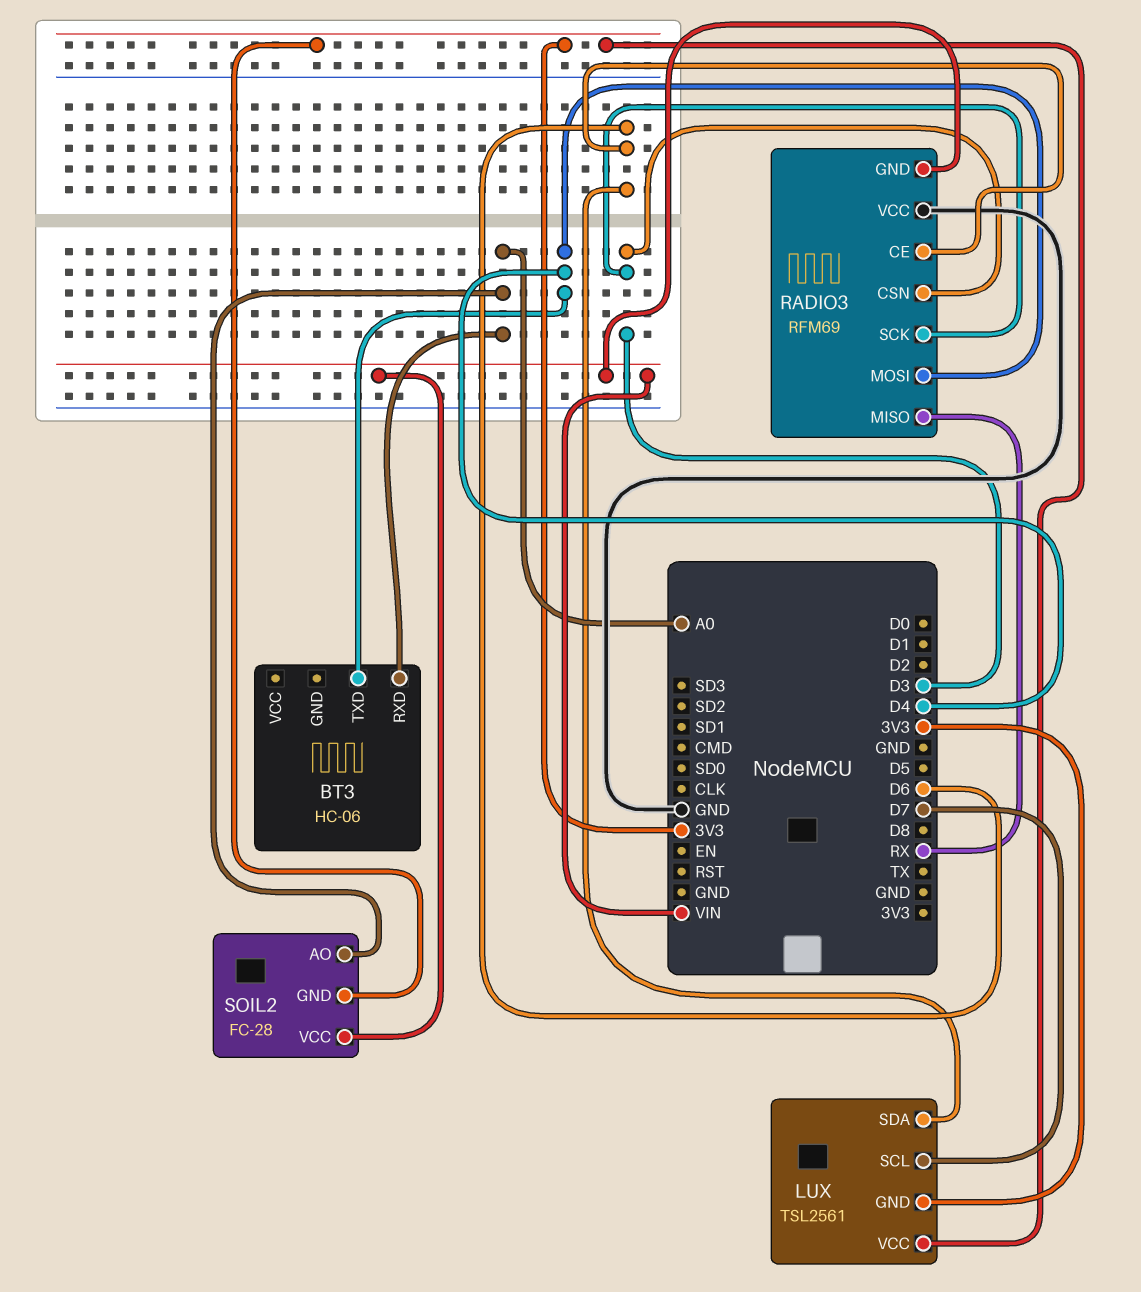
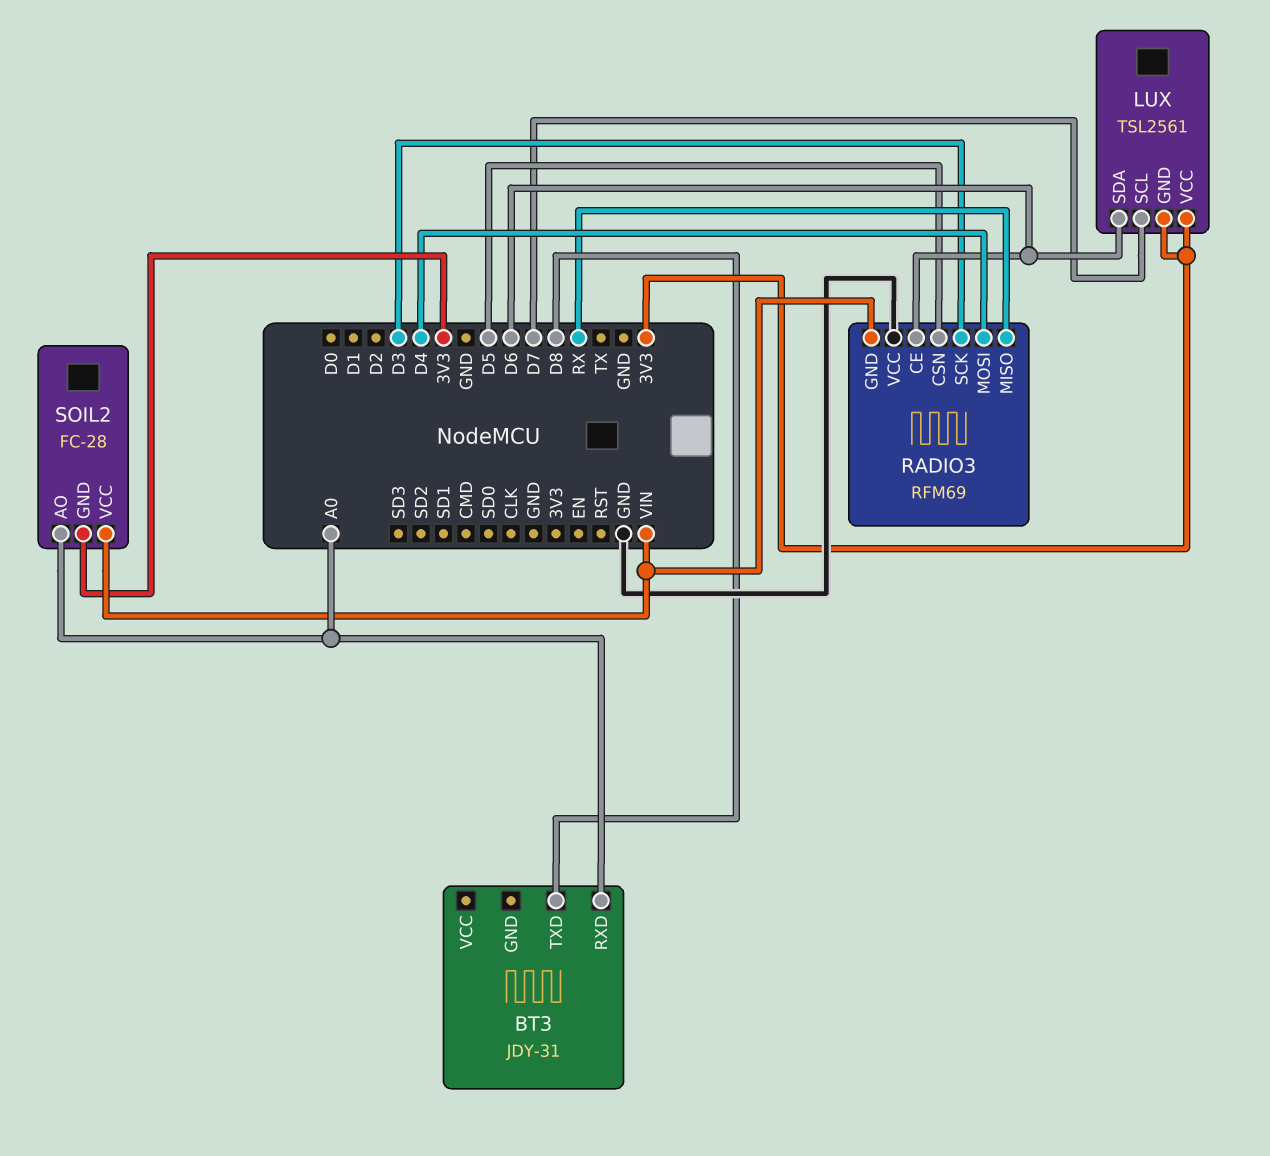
BT3: HC-06 -> JDY-31
BT3 pin TXD: D4 -> D8
RADIO3 pin CSN: D3 -> D5

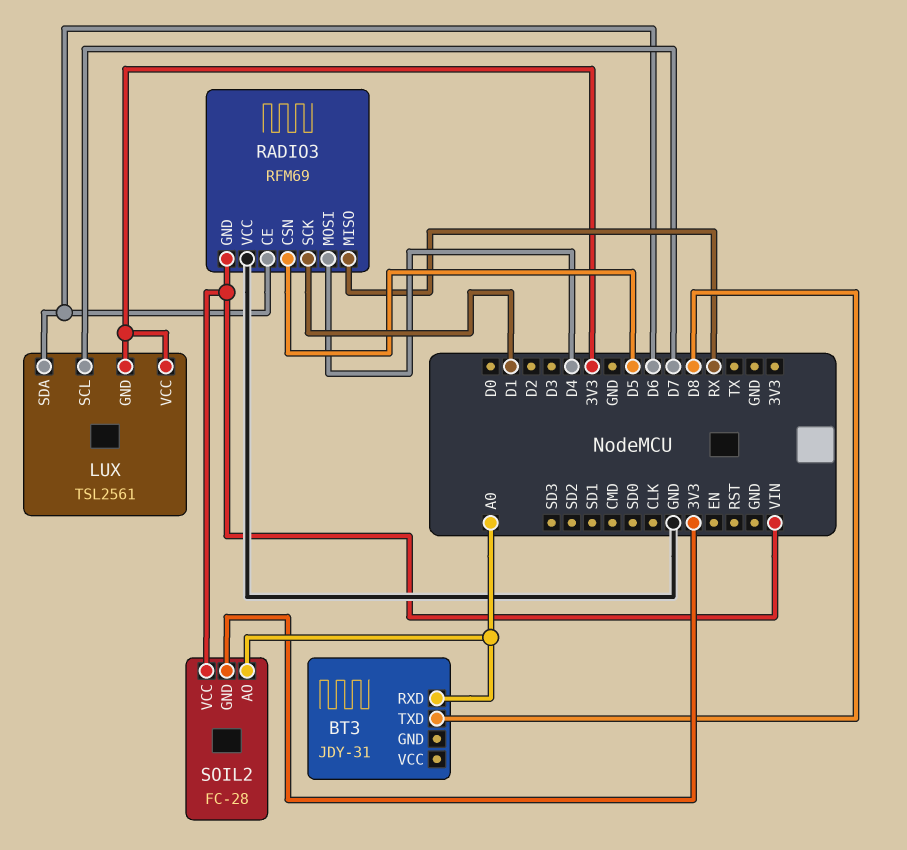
RADIO3 pin SCK: D3 -> D1

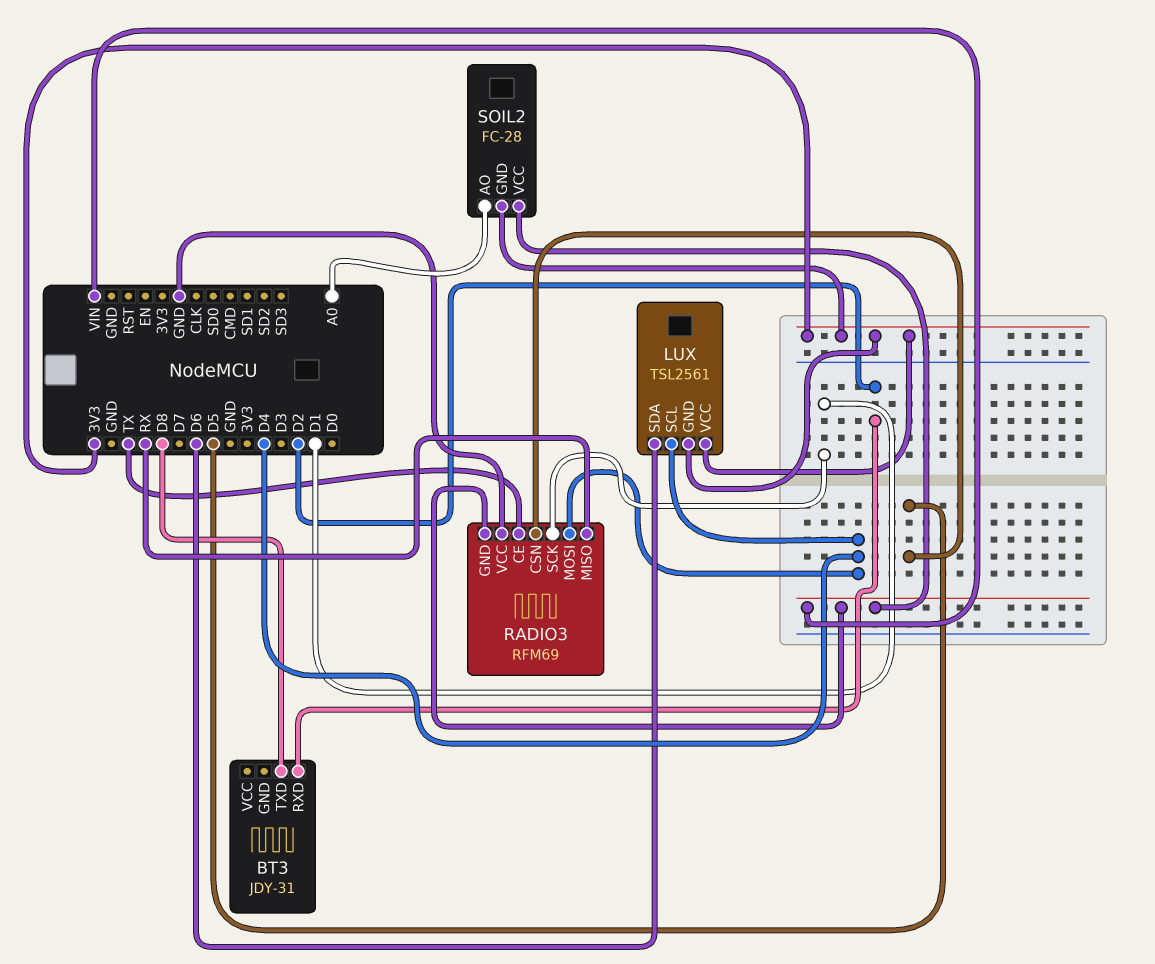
BT3 pin RXD: A0 -> D2
LUX pin SCL: D7 -> D4
RADIO3 pin CE: D6 -> TX

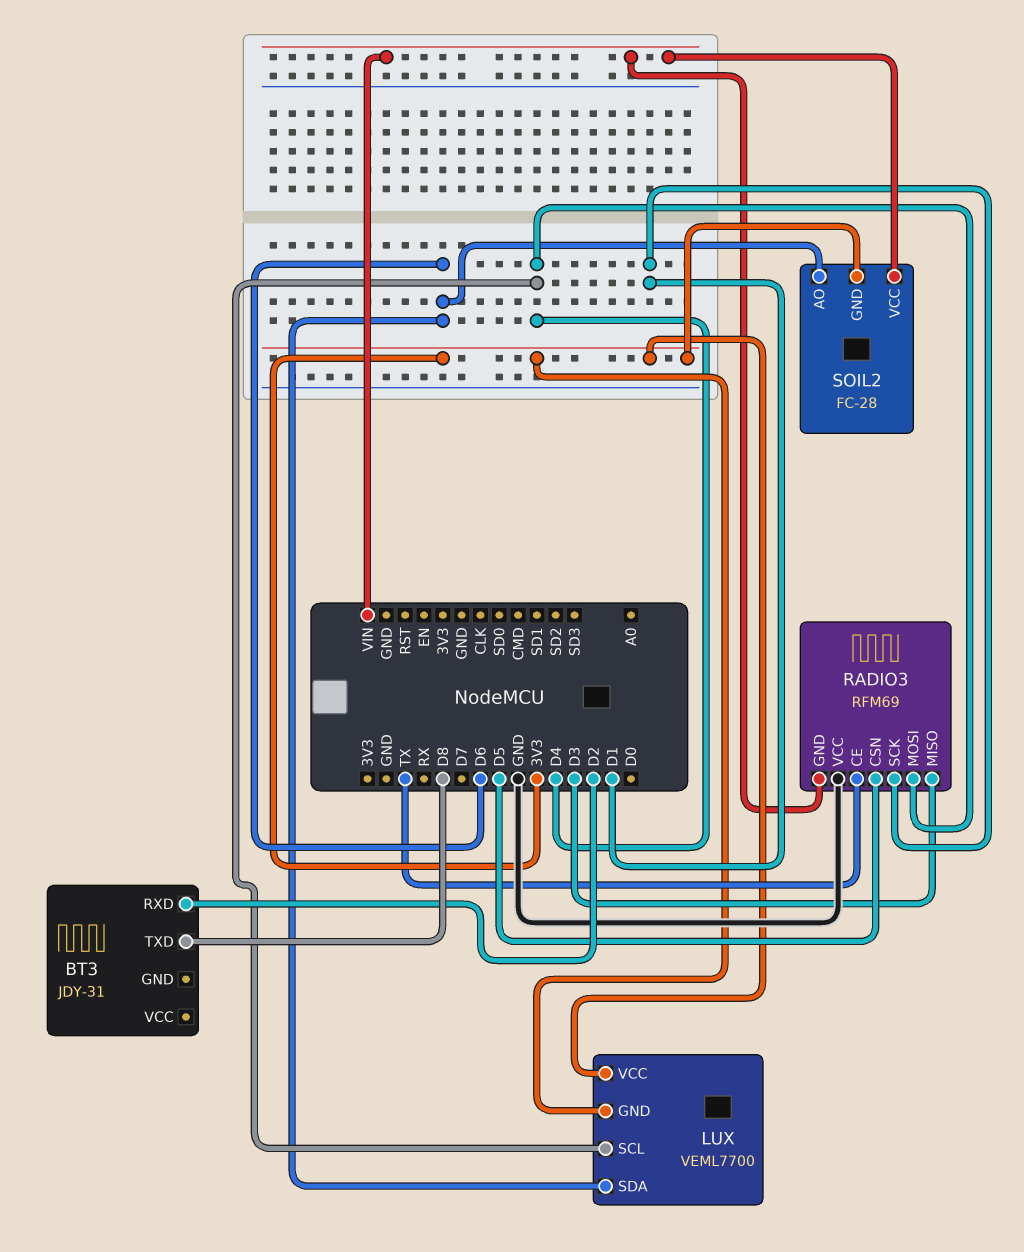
LUX: TSL2561 -> VEML7700
RADIO3 pin MISO: RX -> D3
SOIL2 pin AO: A0 -> D6

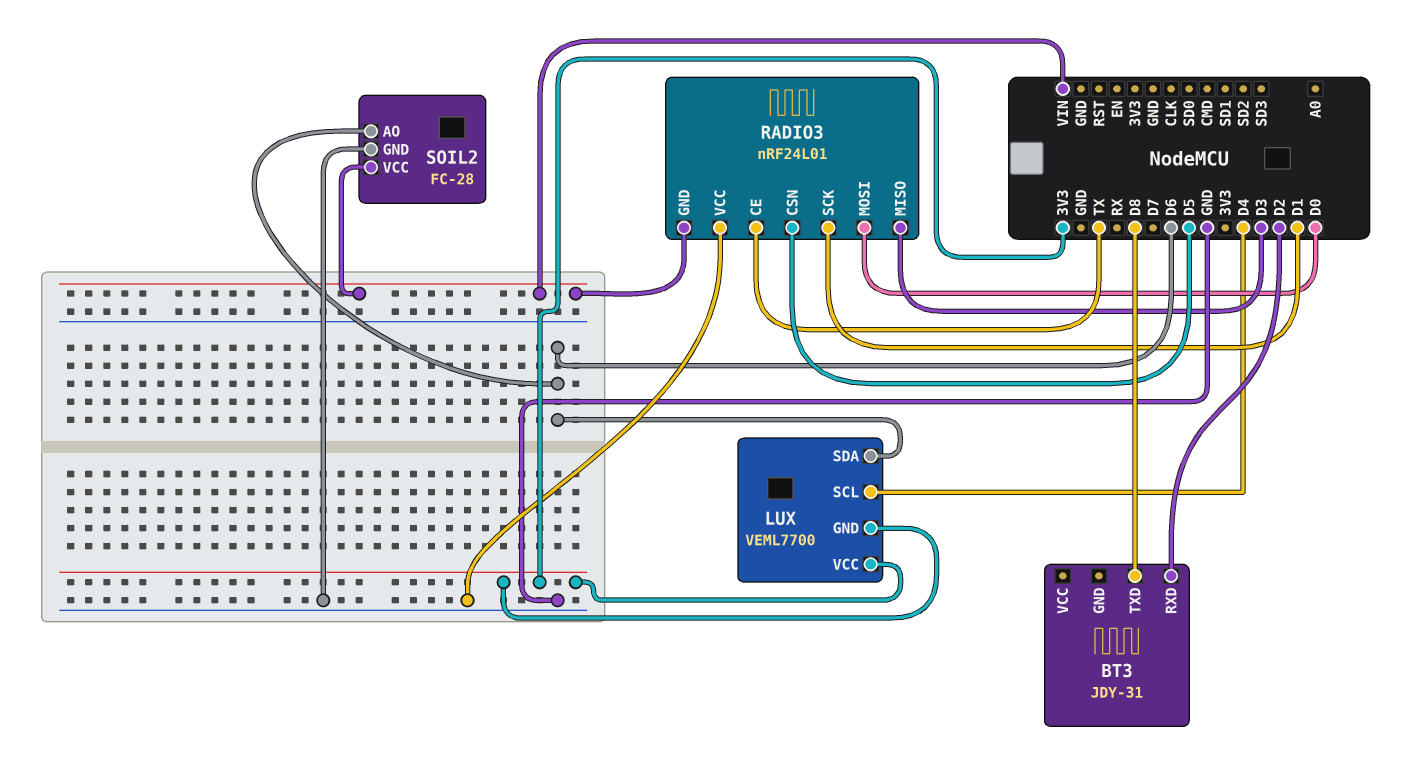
RADIO3: RFM69 -> nRF24L01
RADIO3 pin MOSI: D4 -> D0
SOIL2 pin GND: 3V3 -> GND

